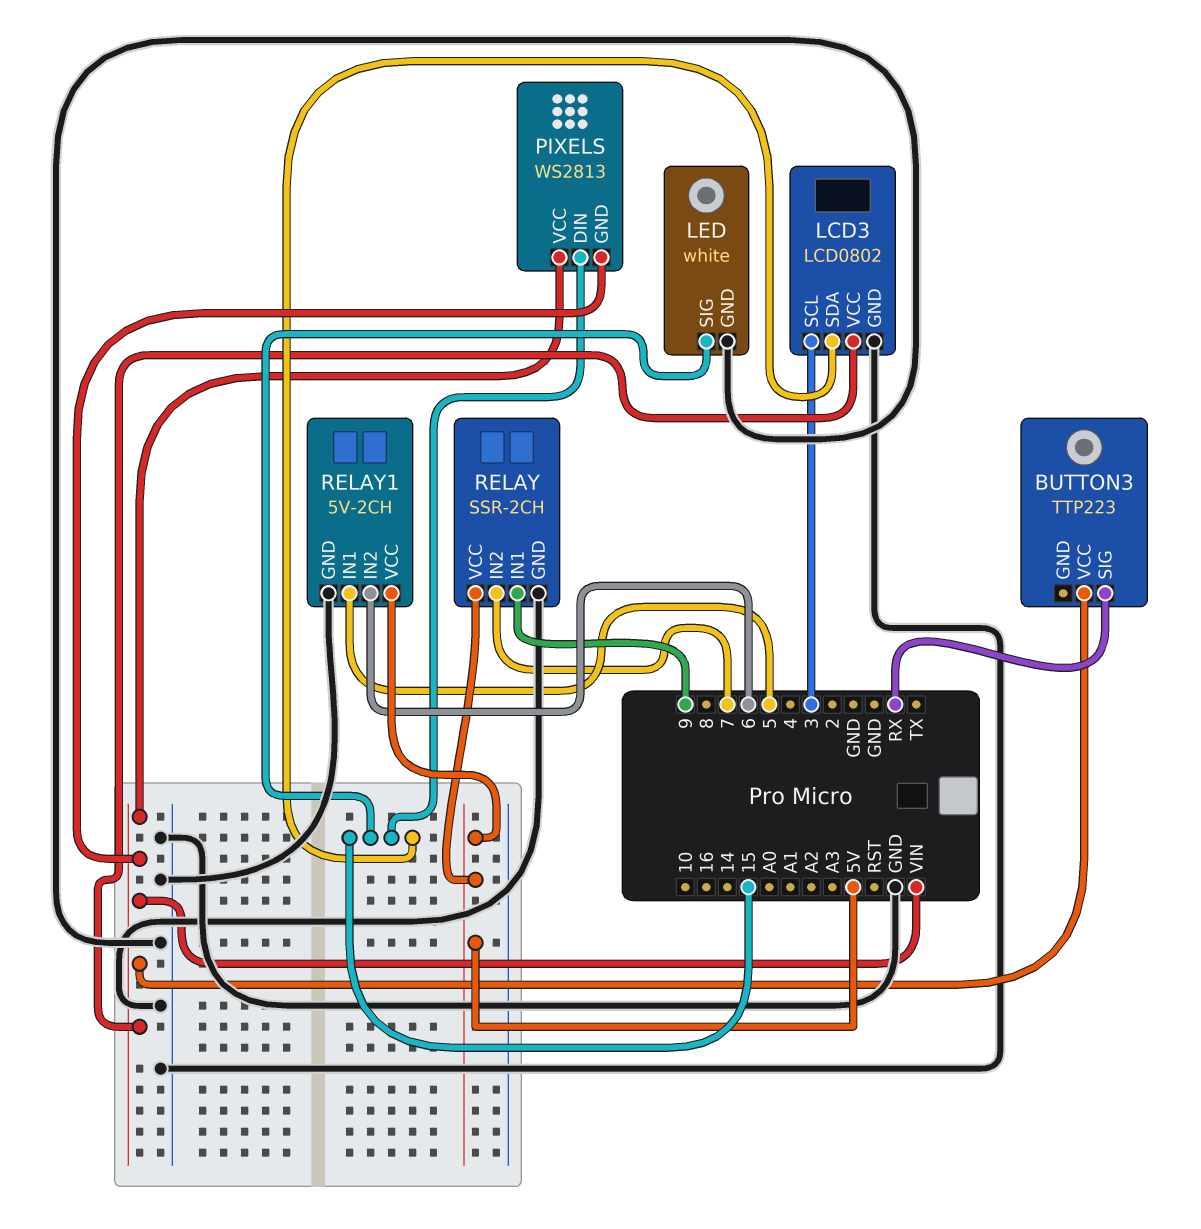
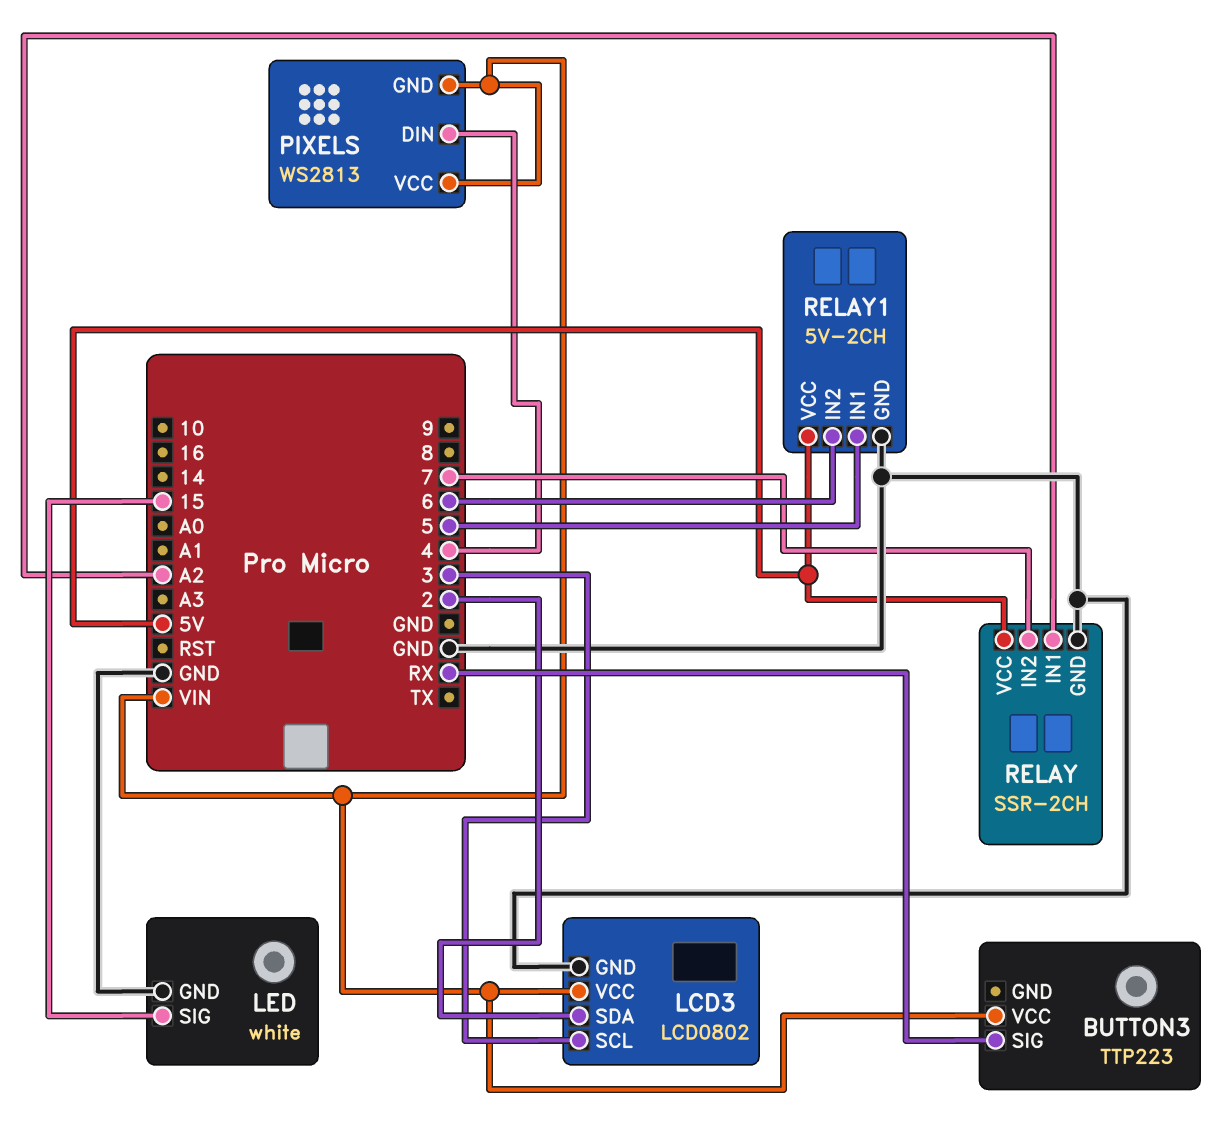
LCD3 pin SDA: 15 -> 2
PIXELS pin DIN: 15 -> 4
RELAY pin IN1: 9 -> A2

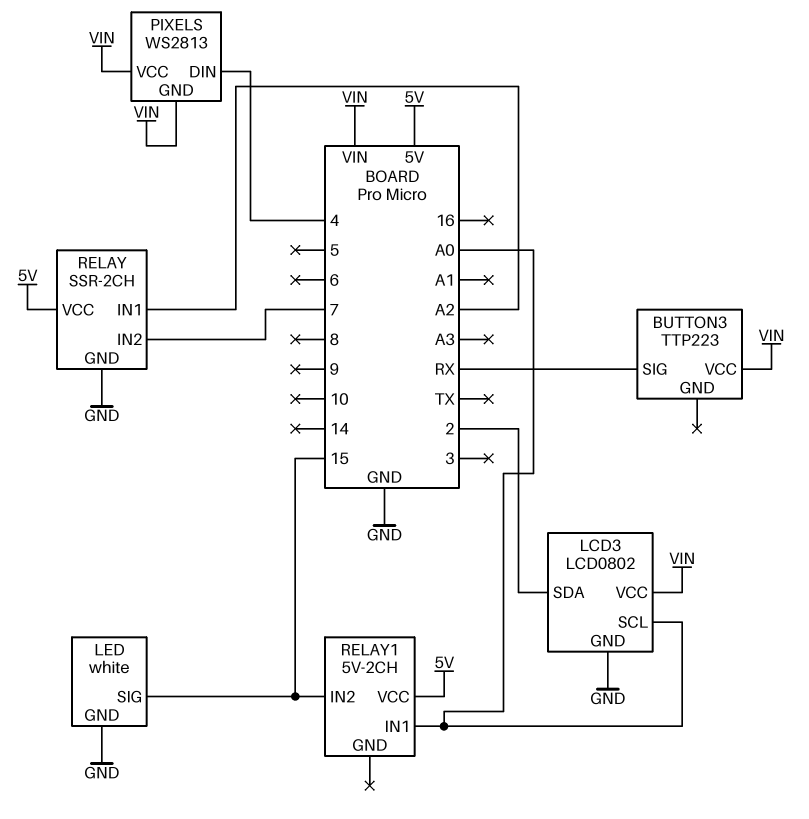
LCD3 pin SCL: 3 -> A0
RELAY1 pin GND: GND -> none
RELAY1 pin IN1: 5 -> A0
RELAY1 pin IN2: 6 -> 15

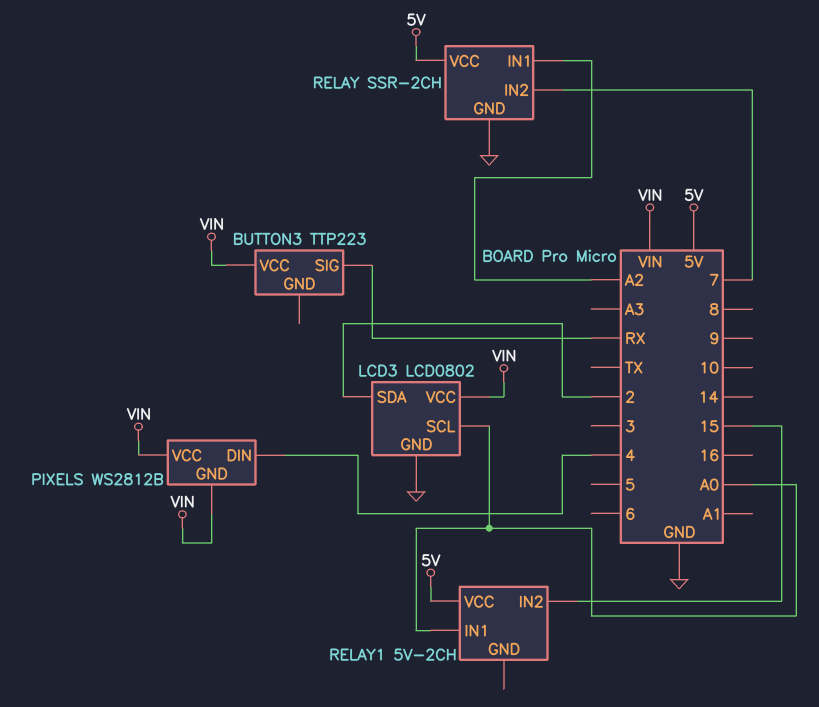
LED: white -> none
LED pin GND: GND -> none
LED pin SIG: 15 -> none
PIXELS: WS2813 -> WS2812B

